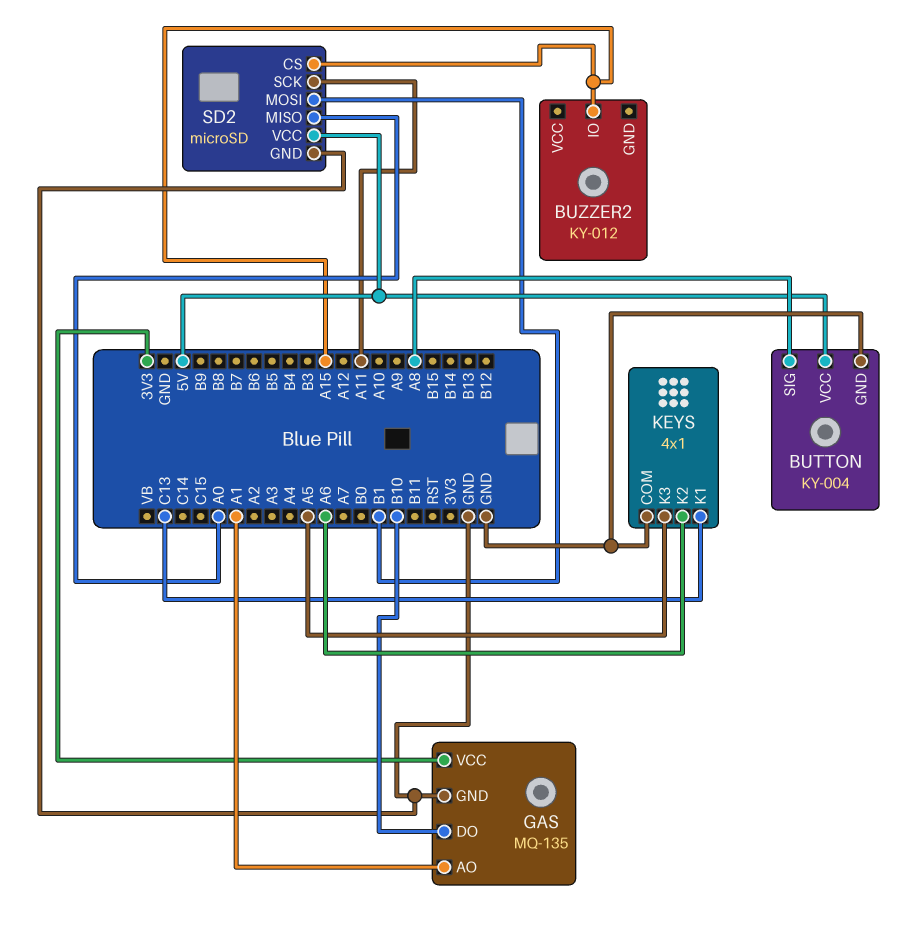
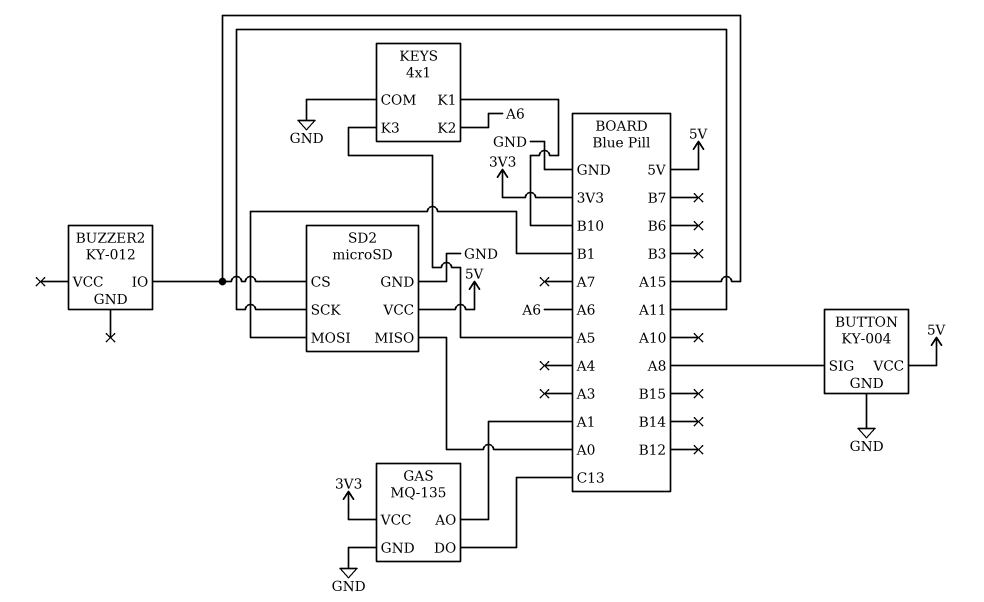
GAS pin DO: B10 -> C13
KEYS pin K1: C13 -> B10

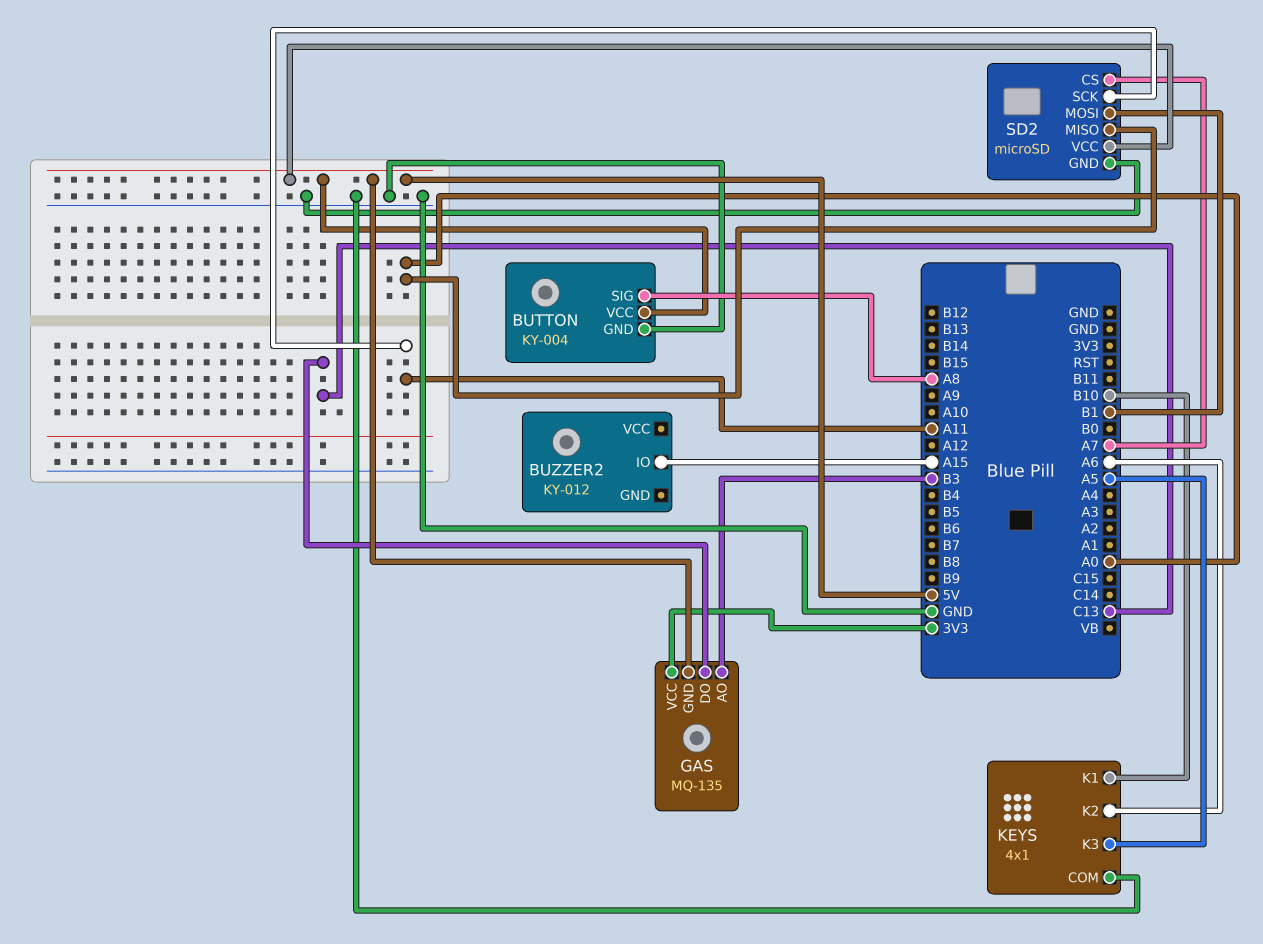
GAS pin AO: A1 -> B3
GAS pin GND: GND -> 5V
SD2 pin CS: A15 -> A7

